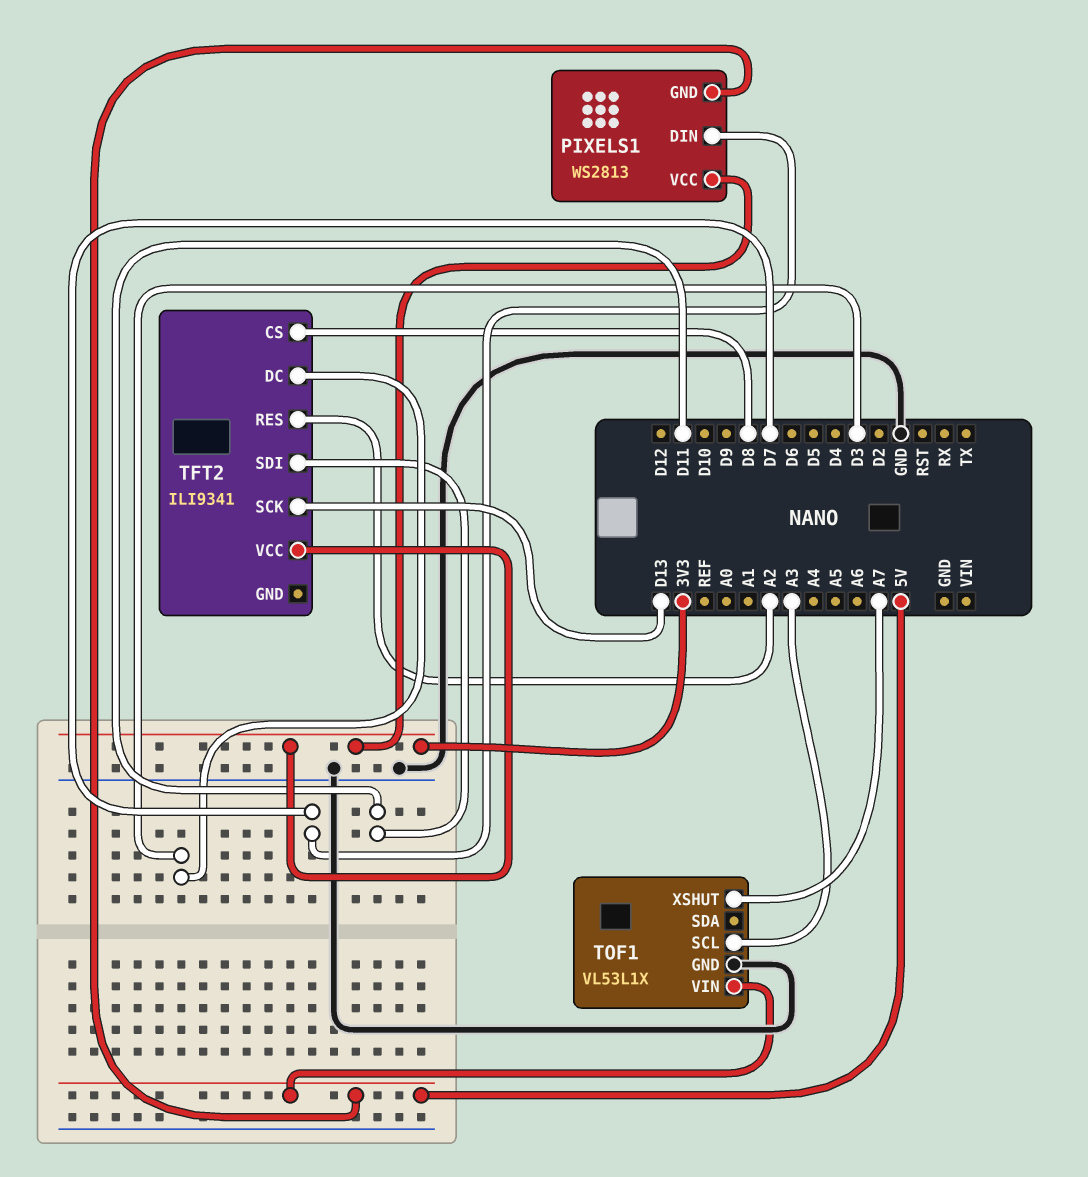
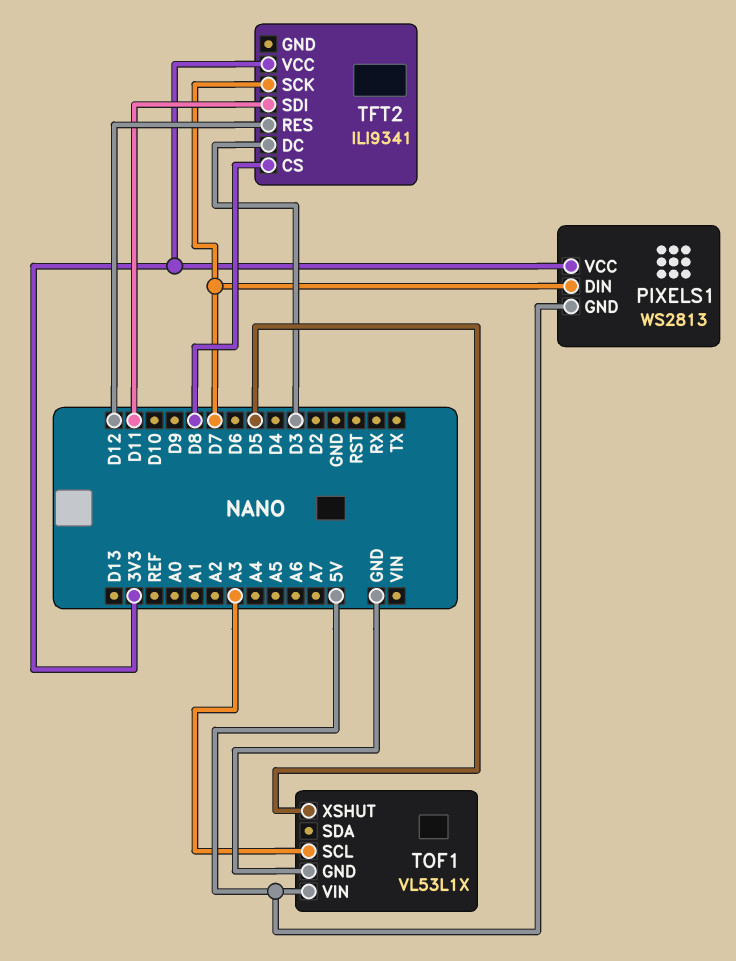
TFT2 pin RES: A2 -> D12
TFT2 pin SCK: D13 -> D7
TOF1 pin XSHUT: A7 -> D5

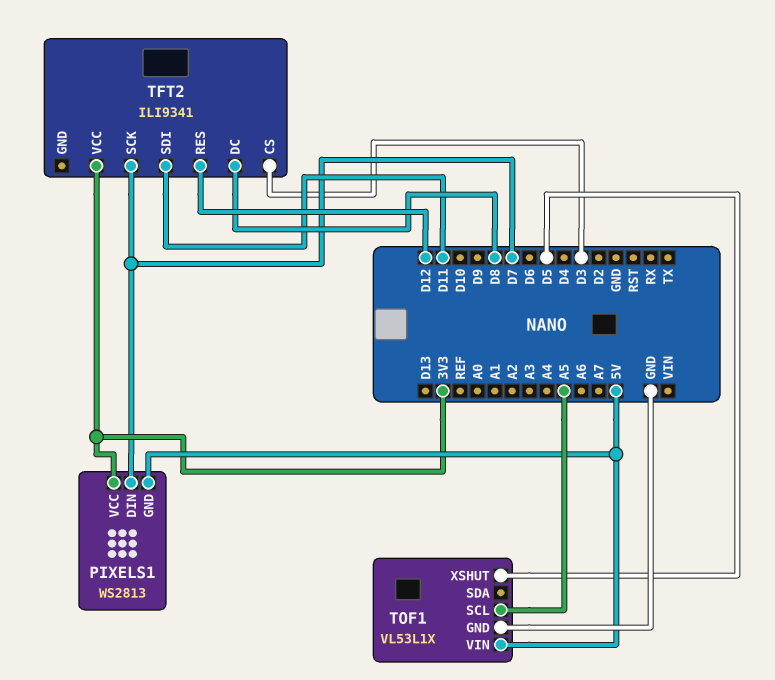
TFT2 pin CS: D8 -> D3
TFT2 pin DC: D3 -> D8
TOF1 pin SCL: A3 -> A5

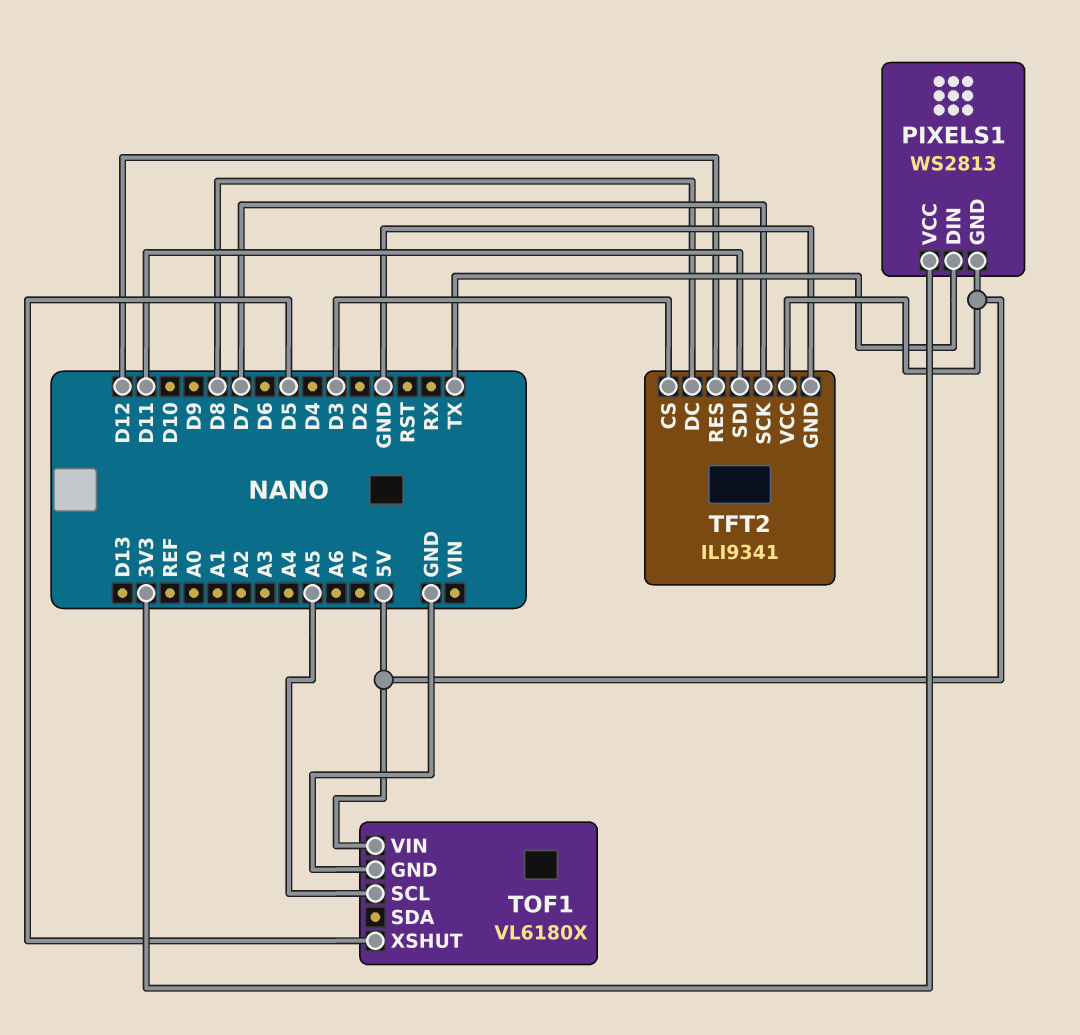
PIXELS1 pin DIN: D7 -> TX
TFT2 pin GND: none -> GND
TFT2 pin VCC: 3V3 -> 5V
TOF1: VL53L1X -> VL6180X

